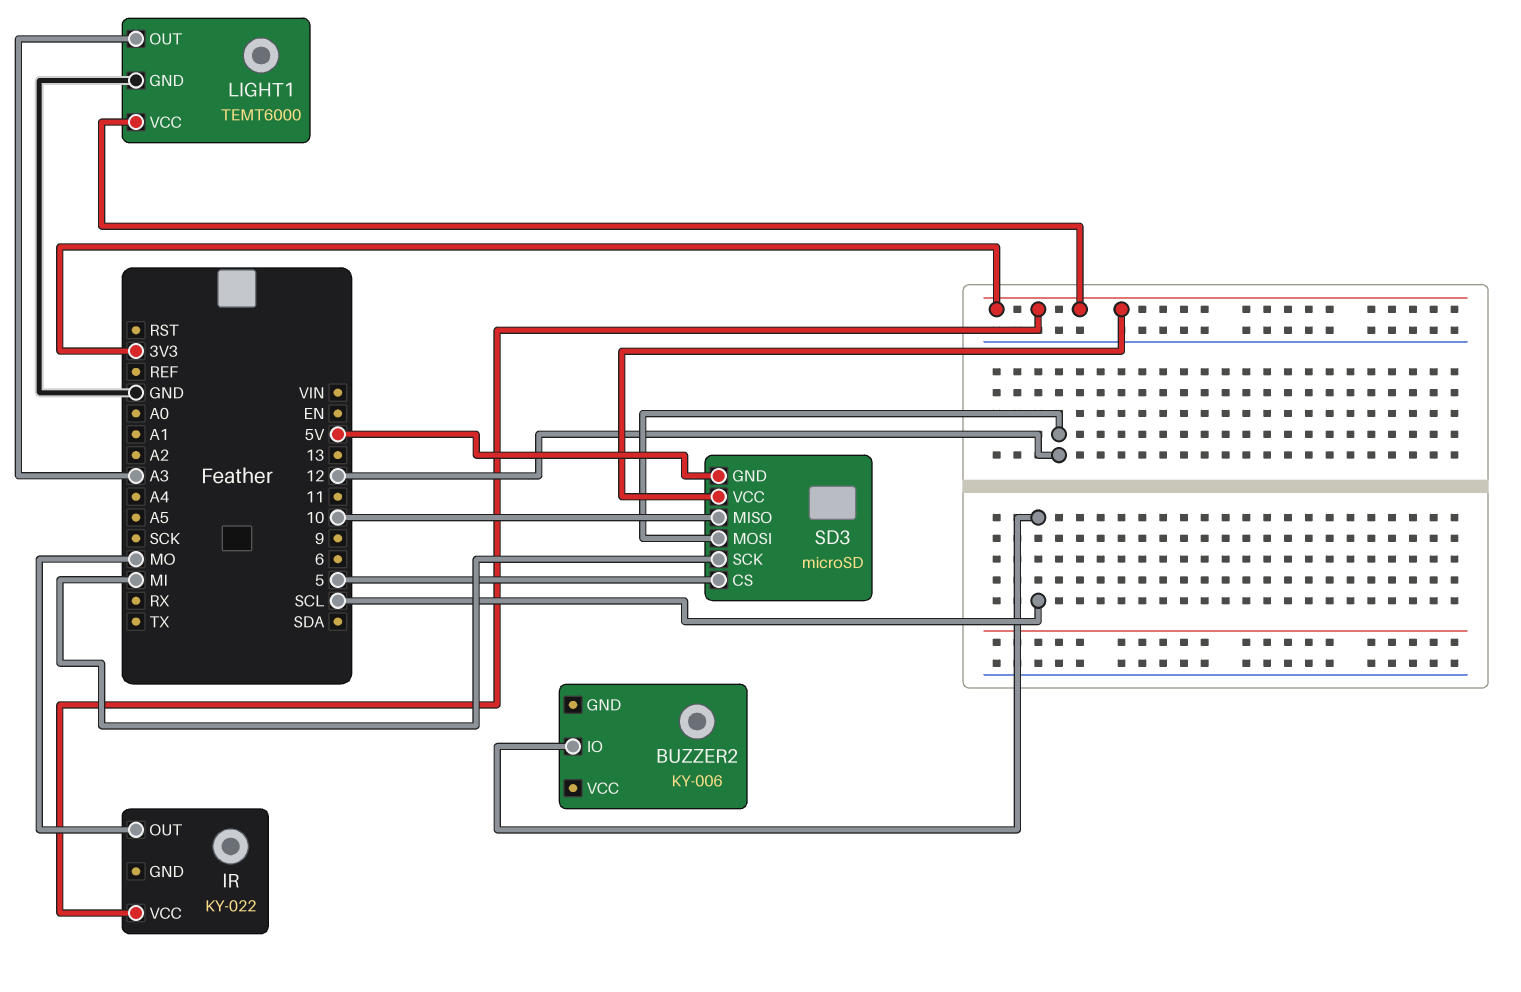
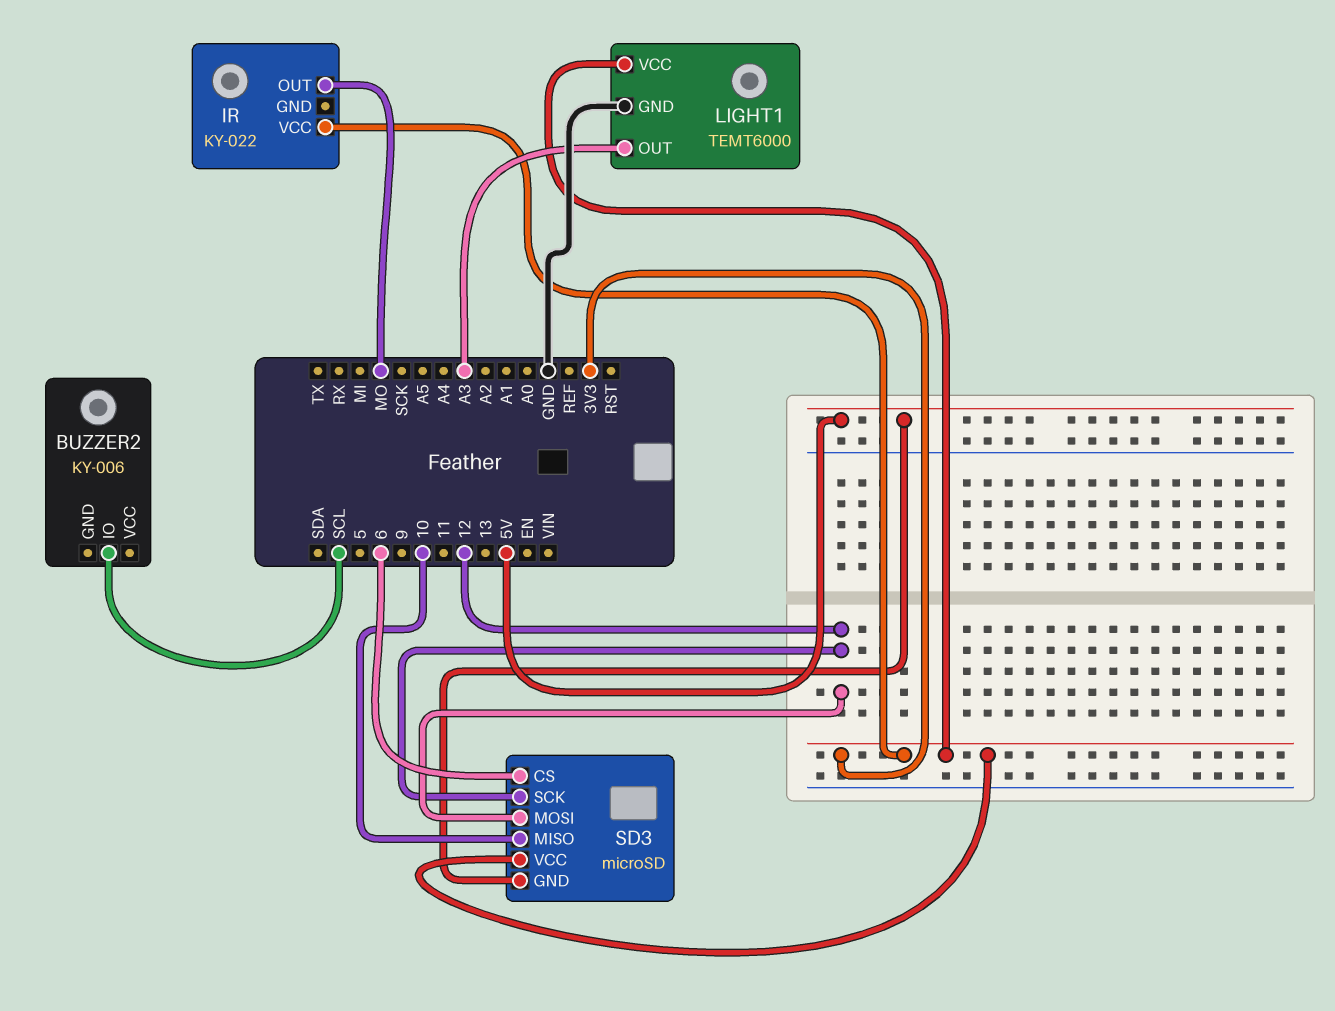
SD3 pin CS: 5 -> 6
SD3 pin SCK: MI -> 12

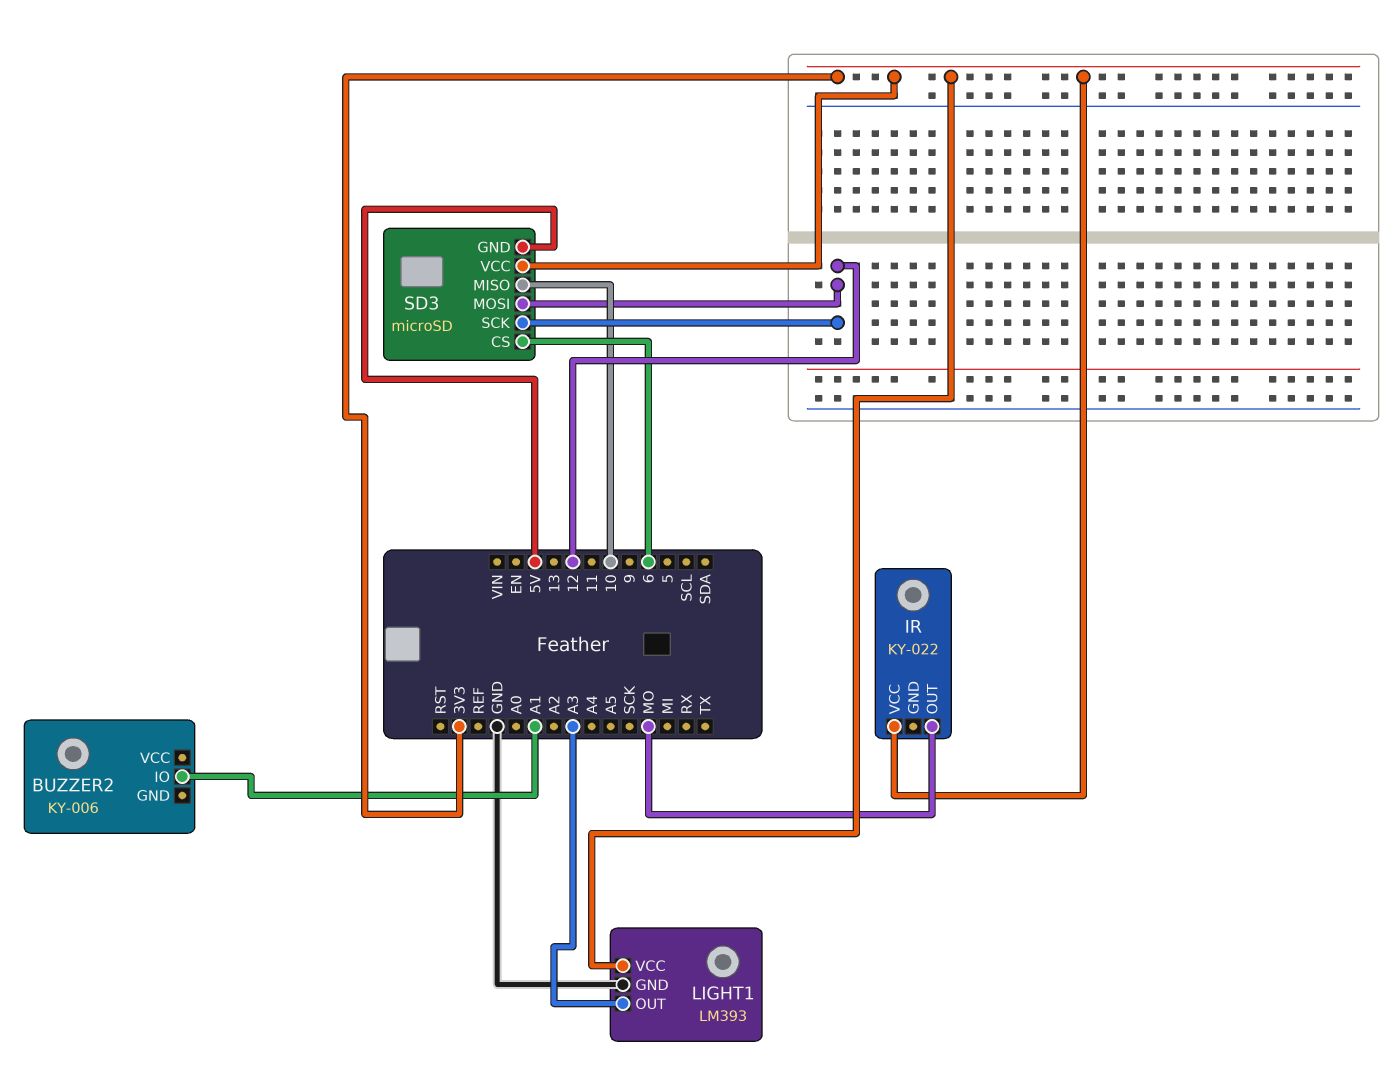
BUZZER2 pin IO: SCL -> A1
LIGHT1: TEMT6000 -> LM393

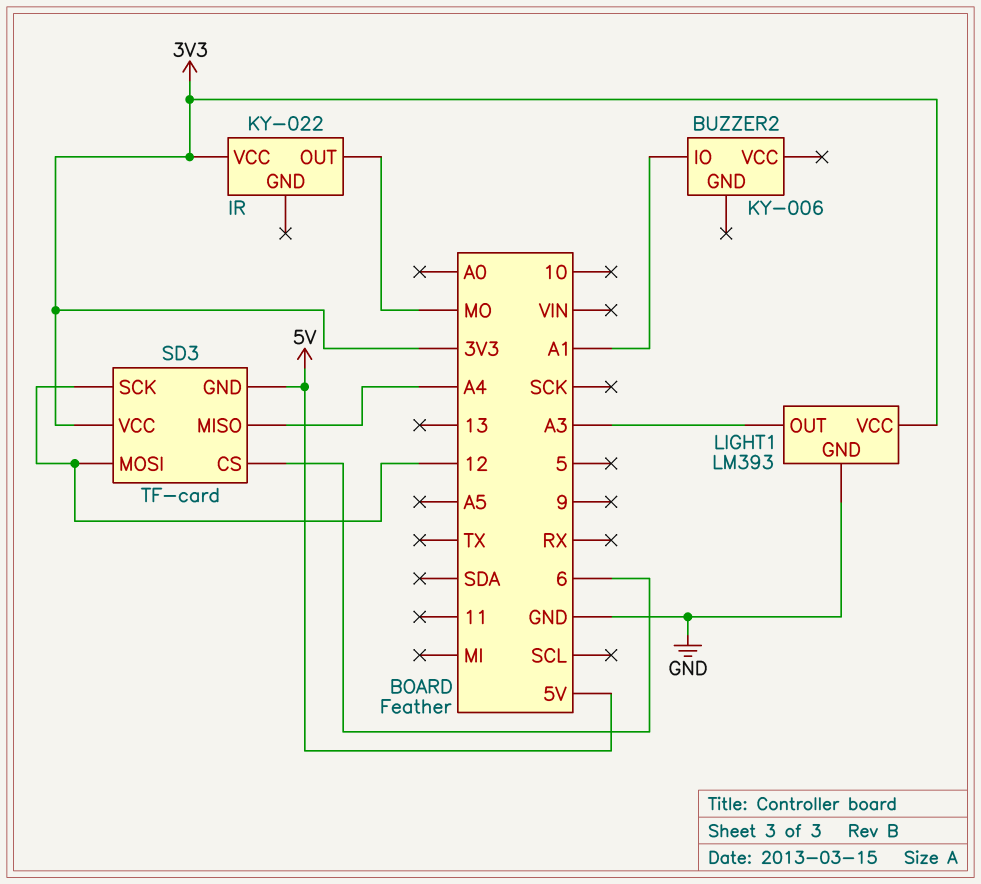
SD3: microSD -> TF-card
SD3 pin MISO: 10 -> A4

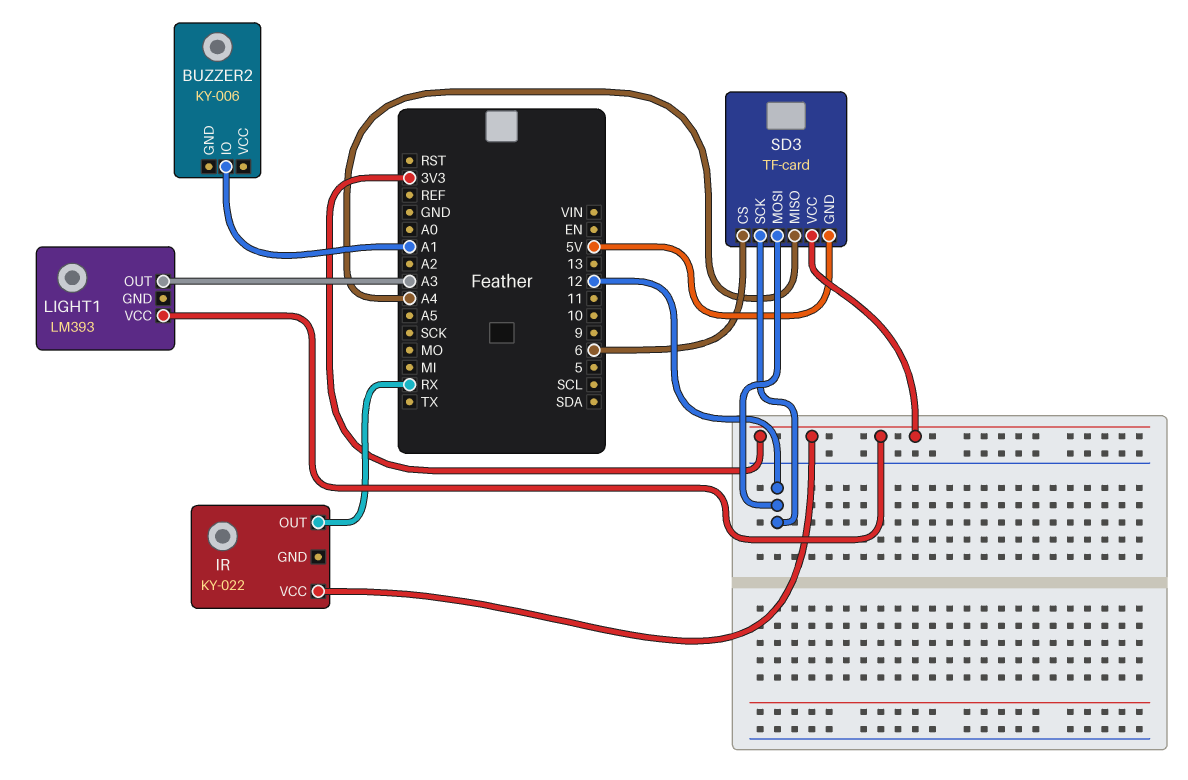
IR pin OUT: MO -> RX
LIGHT1 pin GND: GND -> none

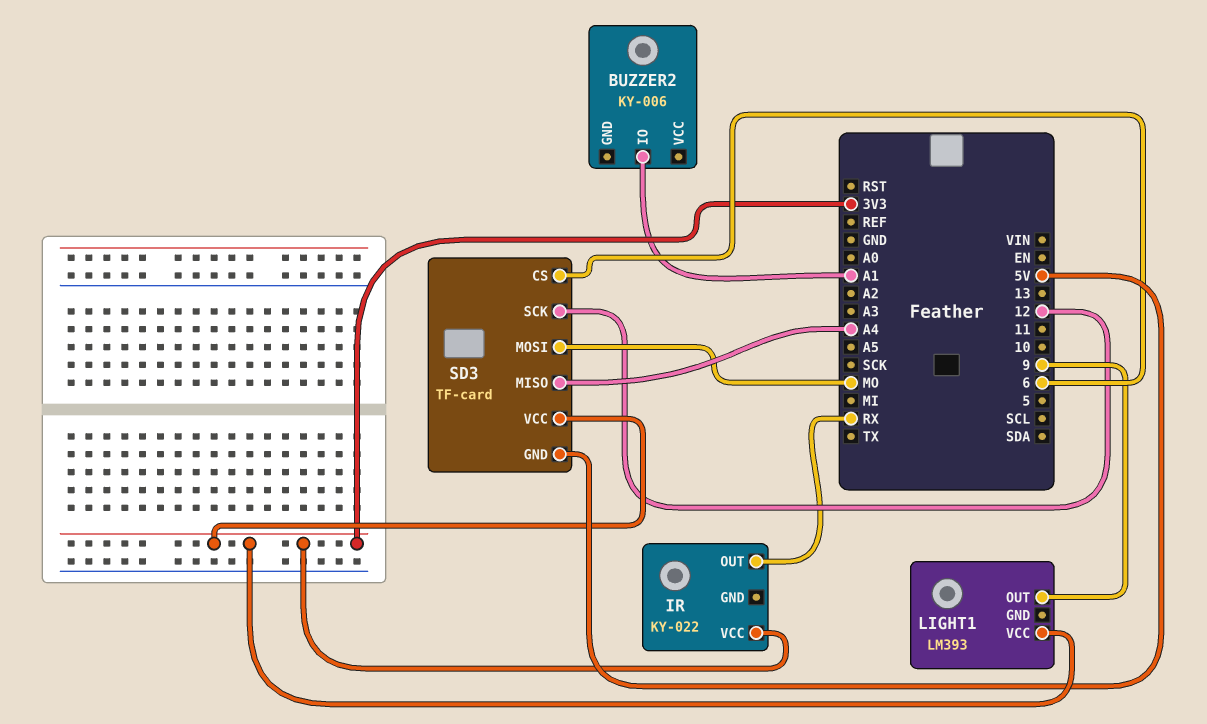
LIGHT1 pin OUT: A3 -> 9
SD3 pin MOSI: 12 -> MO

